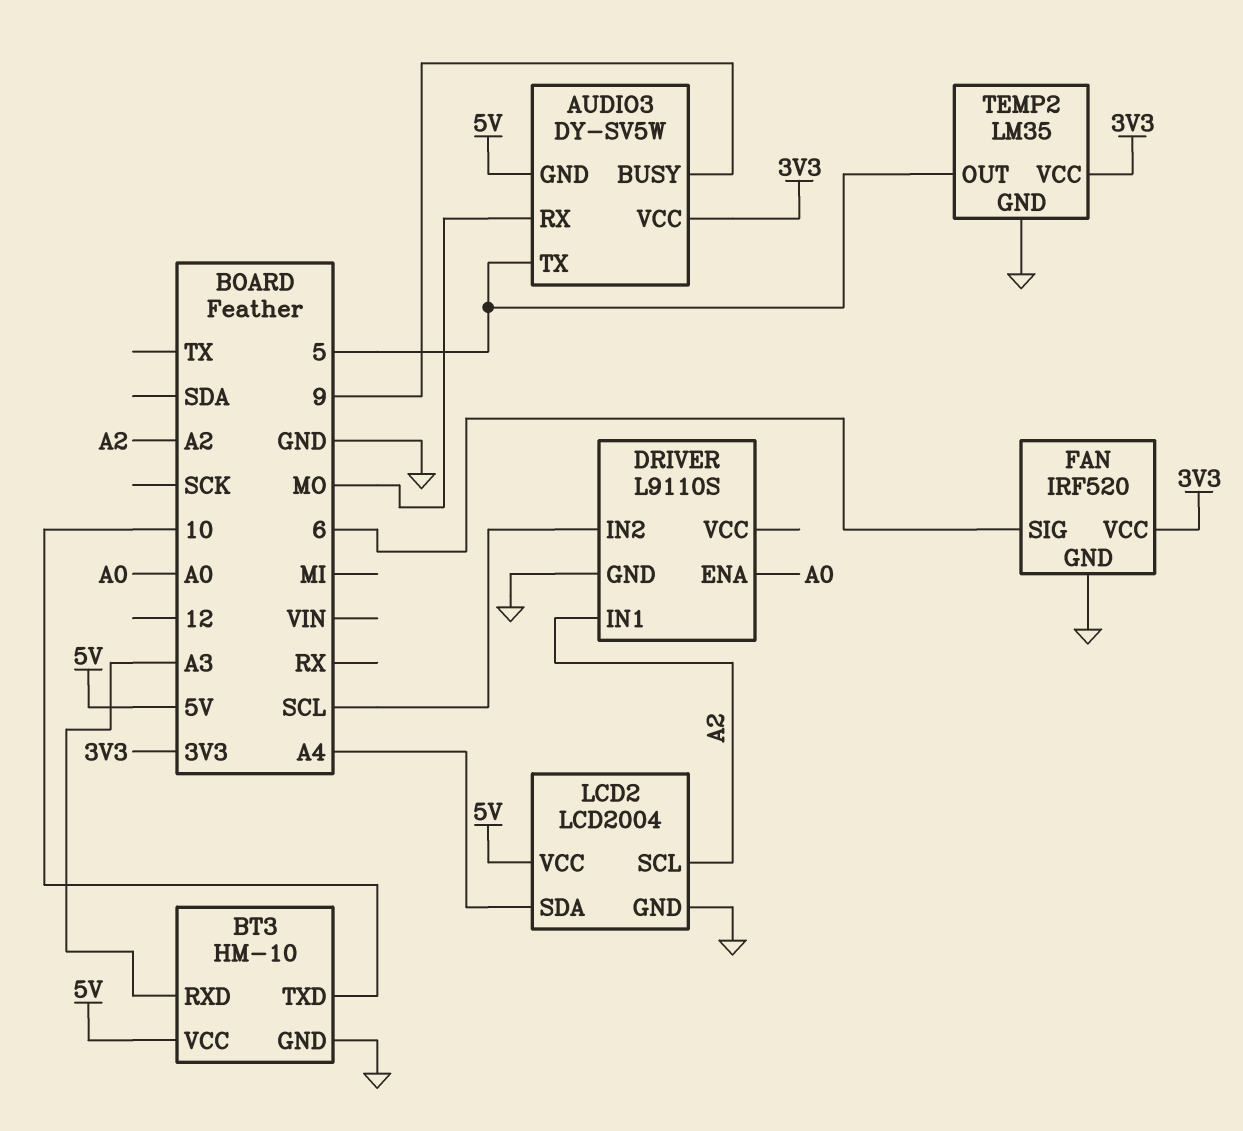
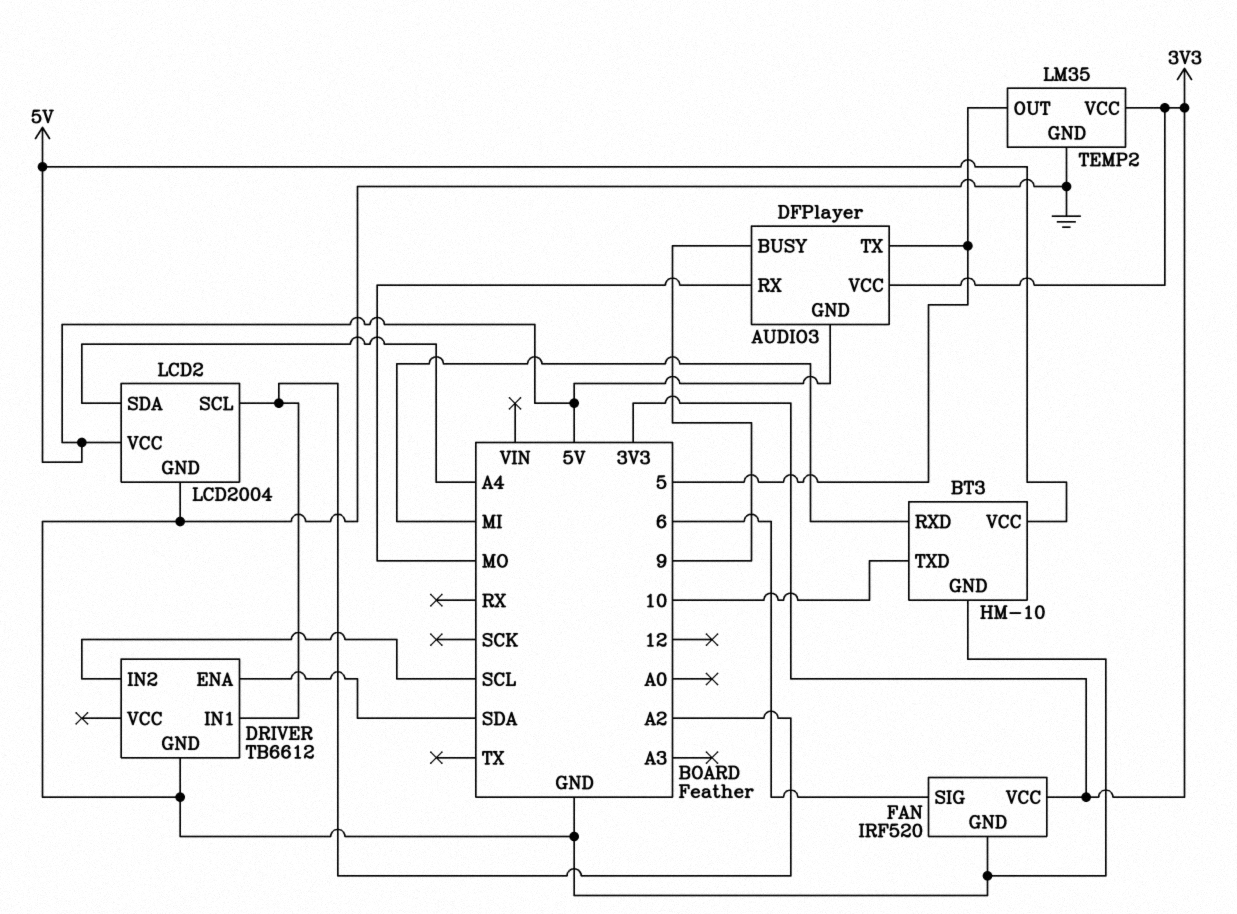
AUDIO3: DY-SV5W -> DFPlayer
BT3 pin RXD: A3 -> MI
DRIVER: L9110S -> TB6612
DRIVER pin ENA: A0 -> SDA

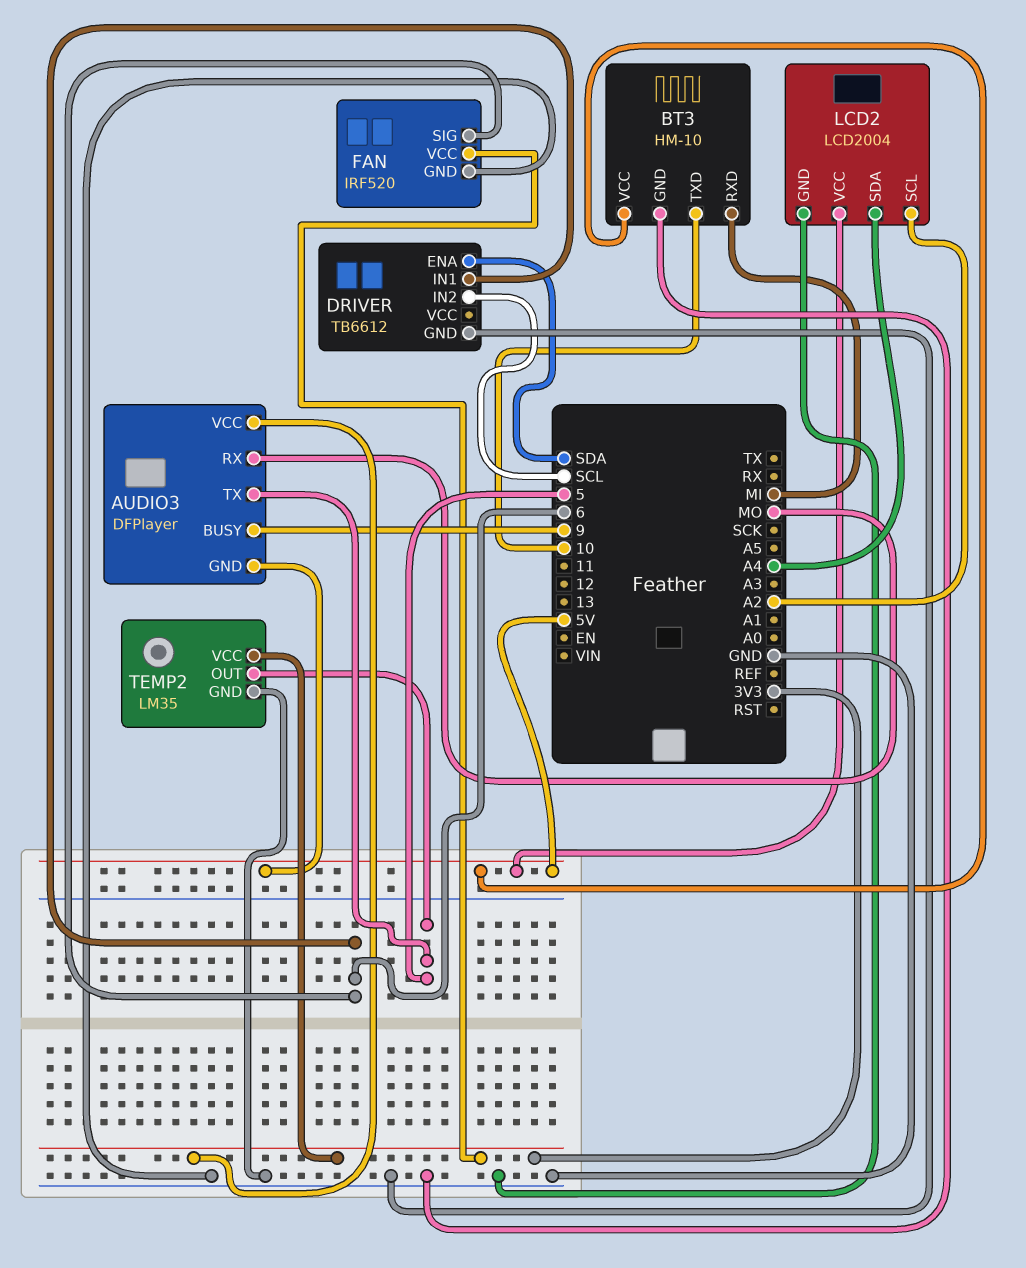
DRIVER pin IN1: A2 -> 6

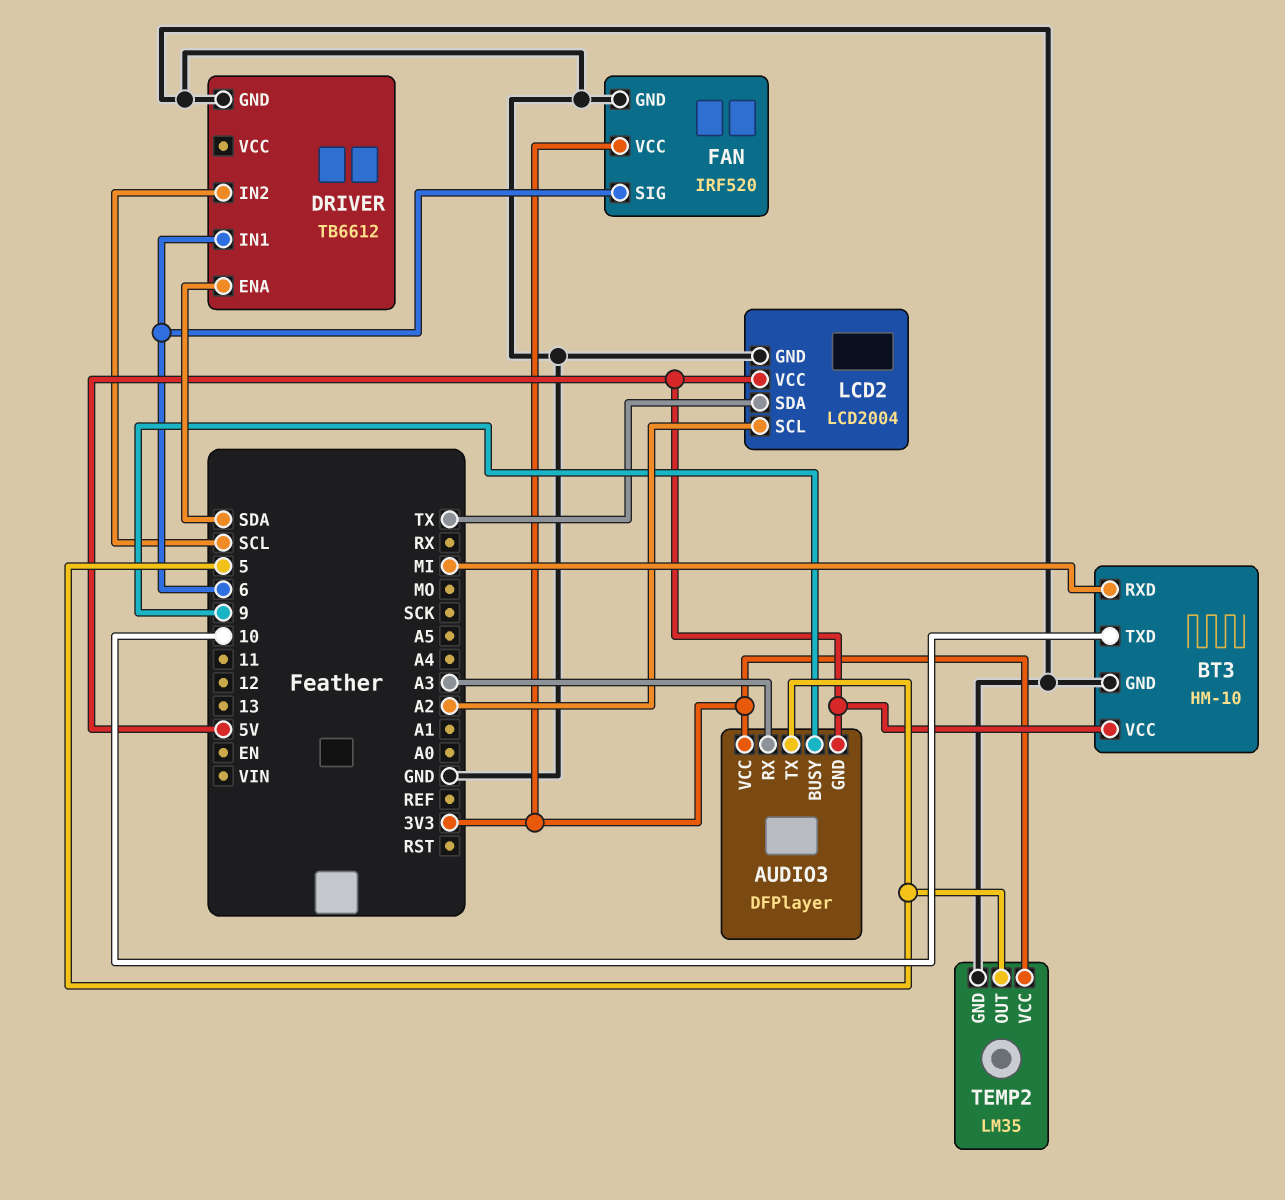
AUDIO3 pin RX: MO -> A3
LCD2 pin SDA: A4 -> TX

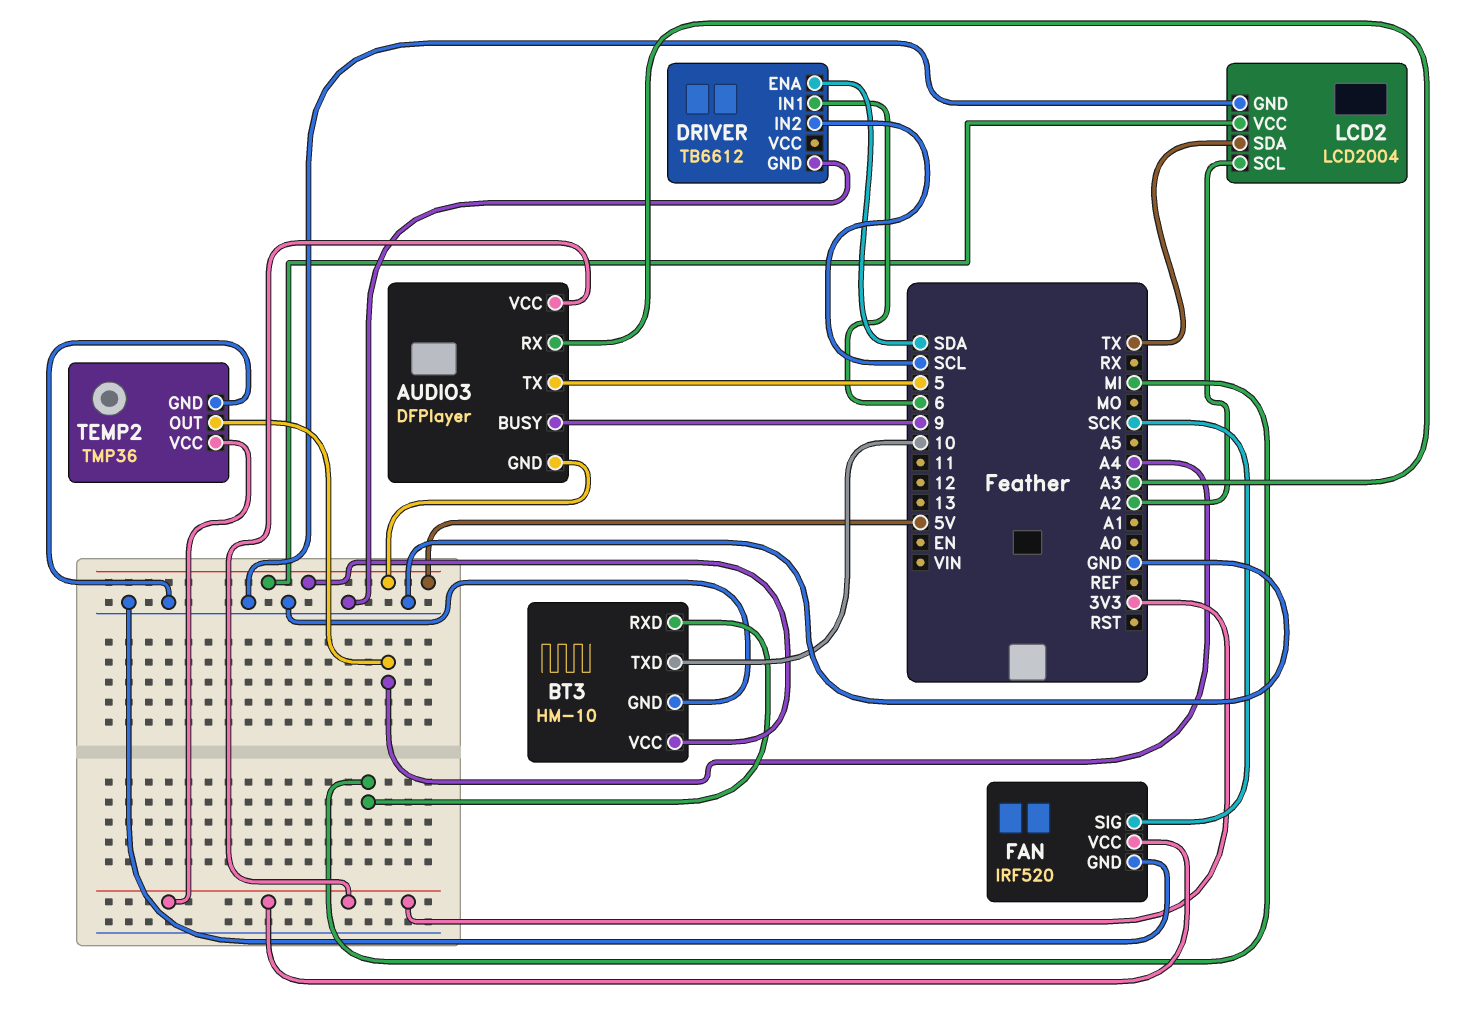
FAN pin SIG: 6 -> SCK
TEMP2: LM35 -> TMP36
TEMP2 pin OUT: 5 -> A4

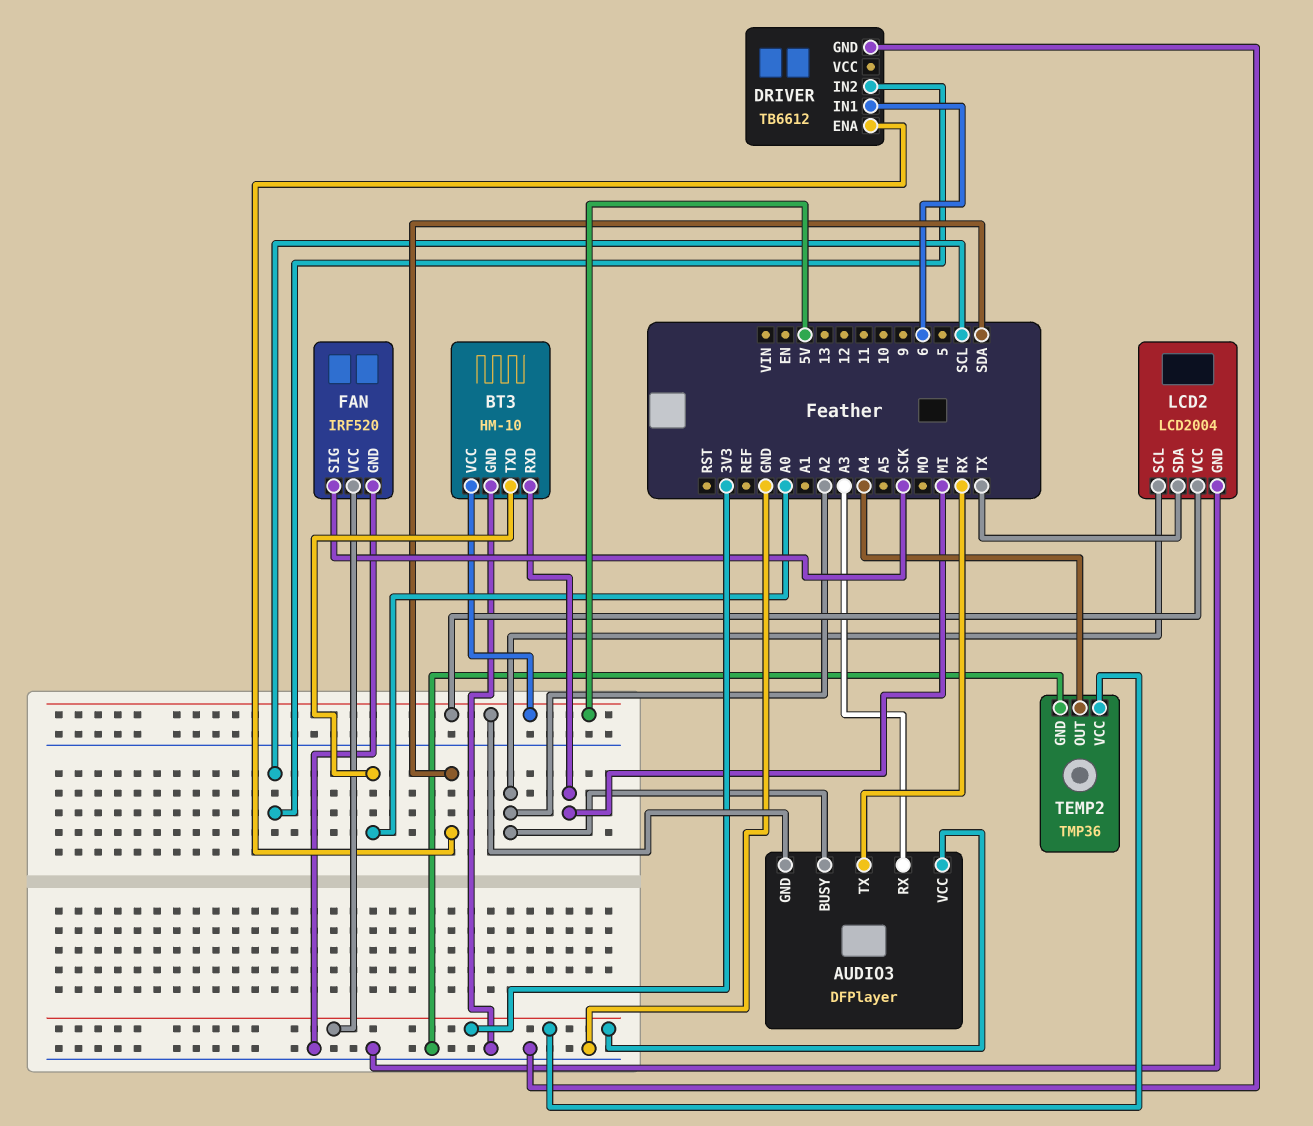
AUDIO3 pin BUSY: 9 -> A2
AUDIO3 pin TX: 5 -> RX
BT3 pin TXD: 10 -> A0

